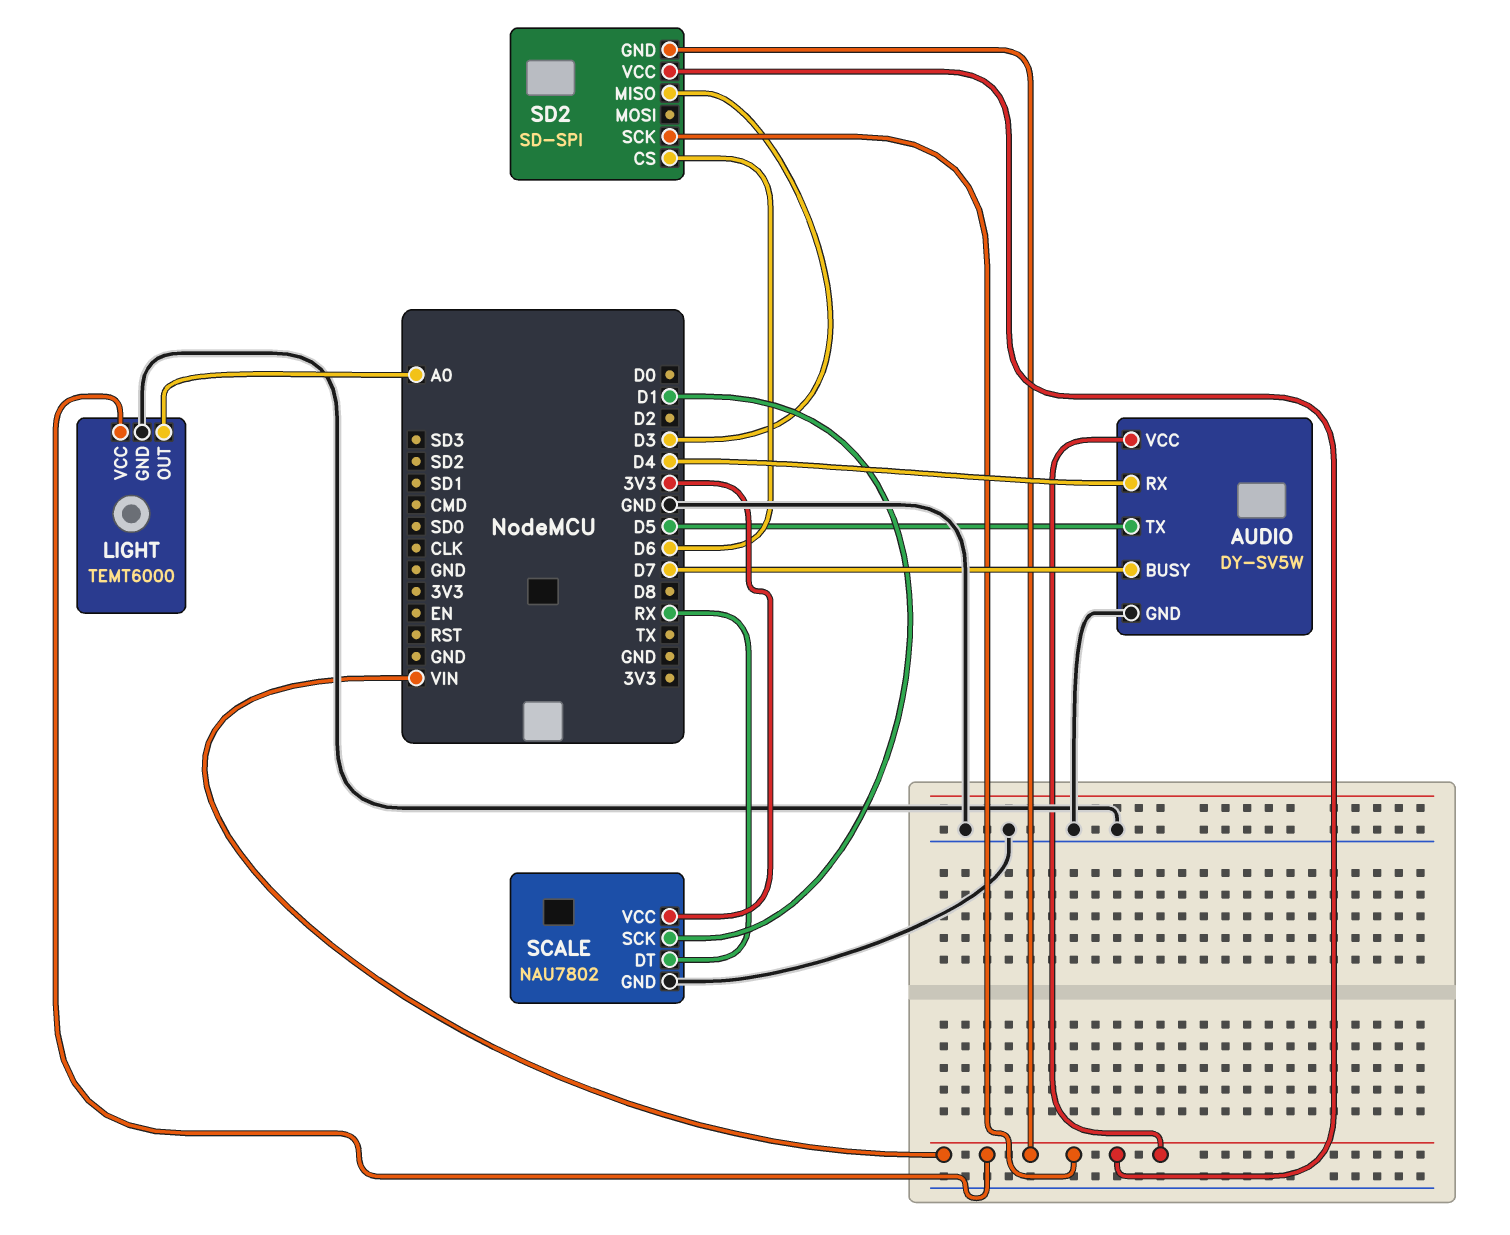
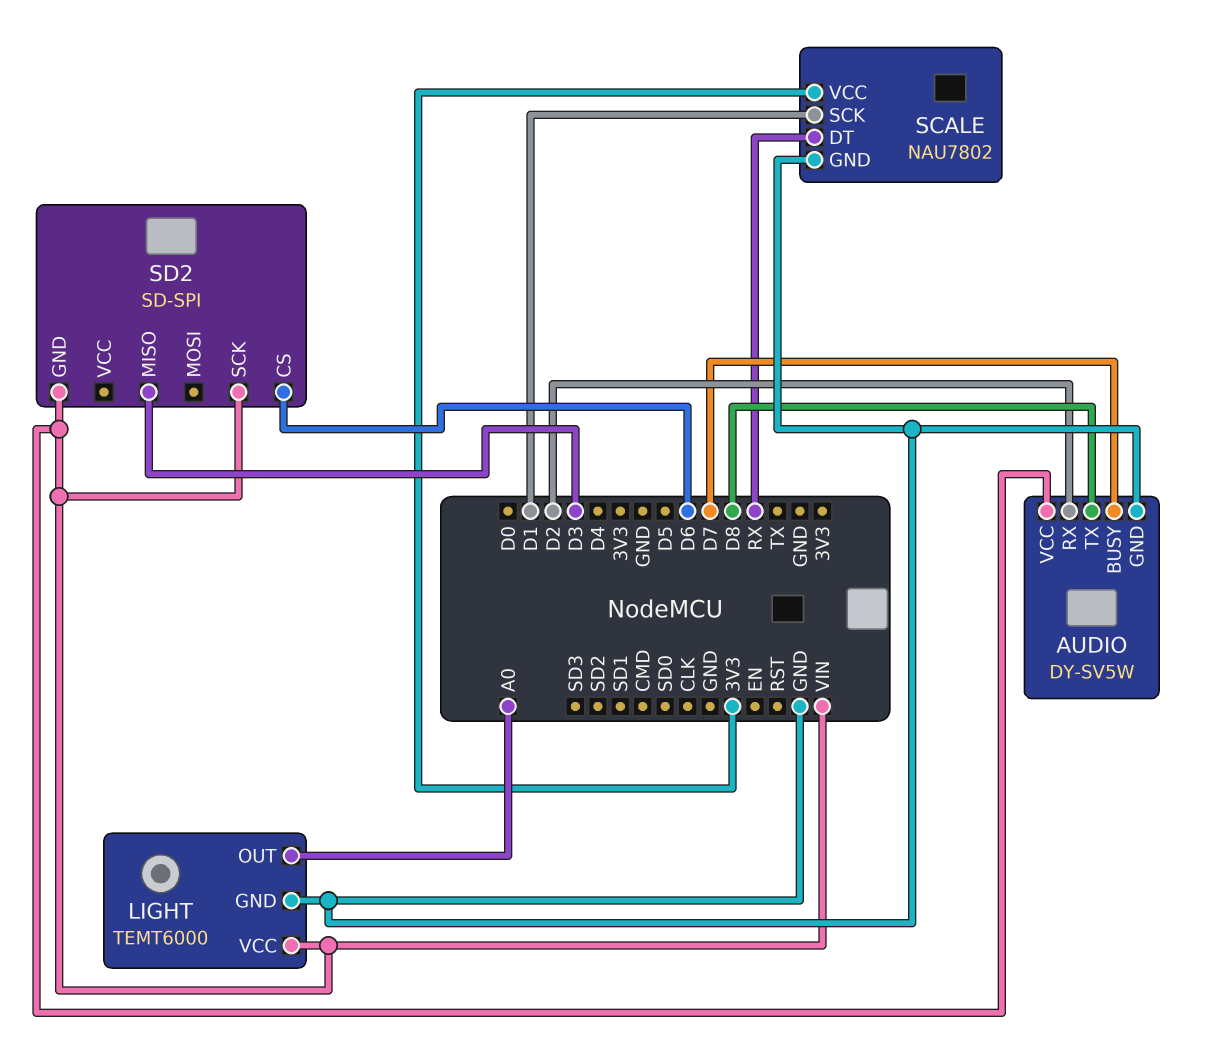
AUDIO pin RX: D4 -> D2
AUDIO pin TX: D5 -> D8
SD2 pin VCC: VIN -> none

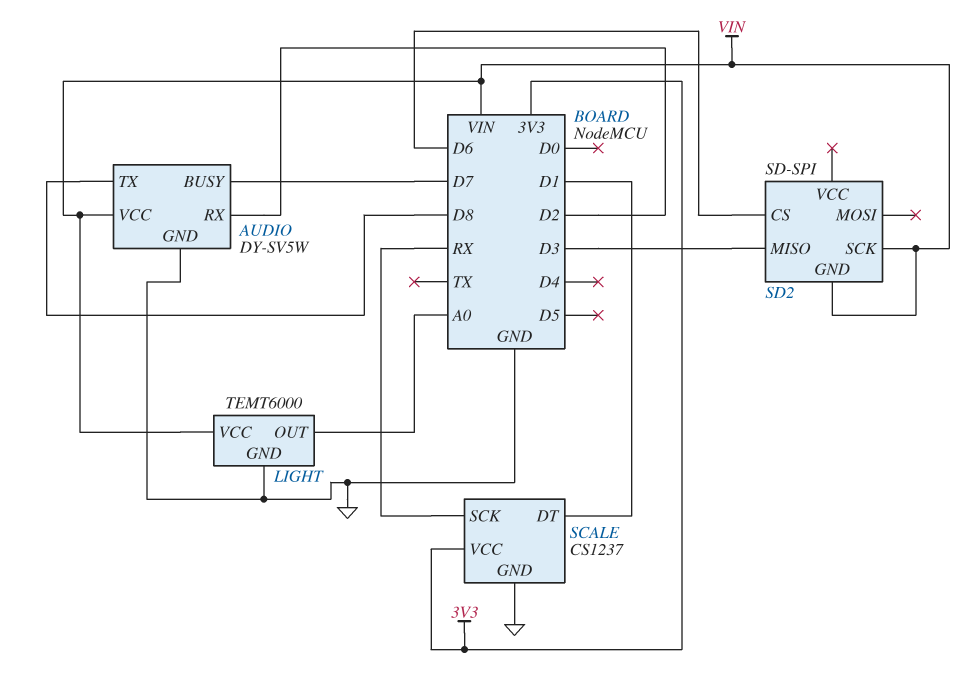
SCALE: NAU7802 -> CS1237
SCALE pin DT: RX -> D1
SCALE pin SCK: D1 -> RX

